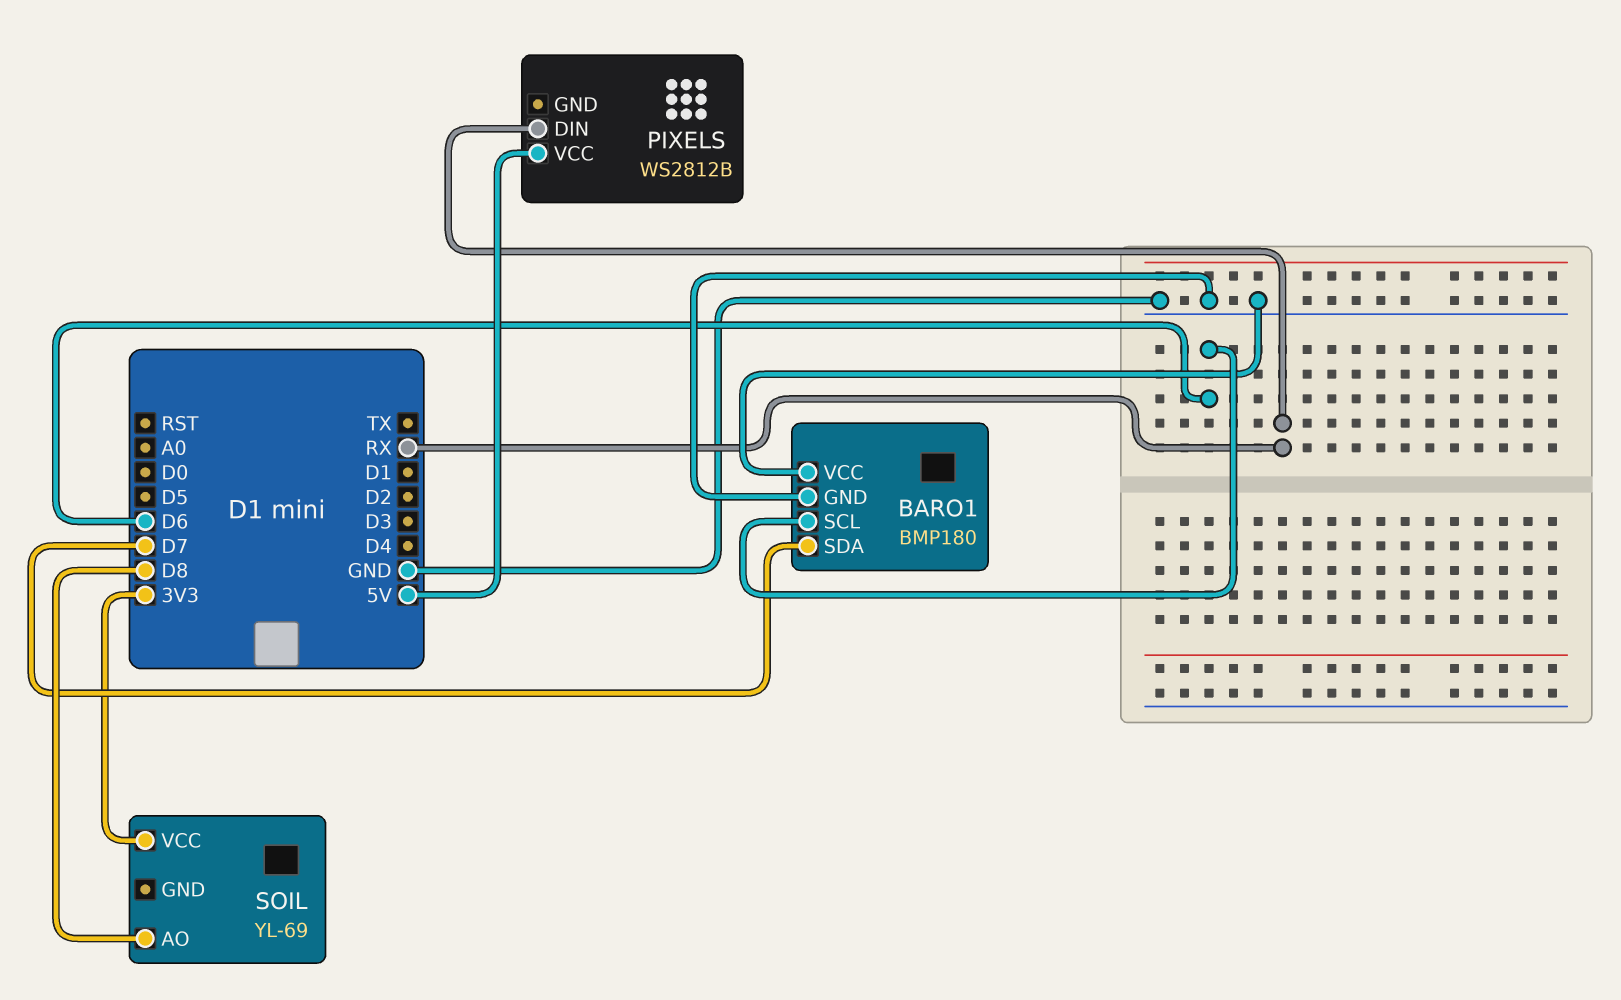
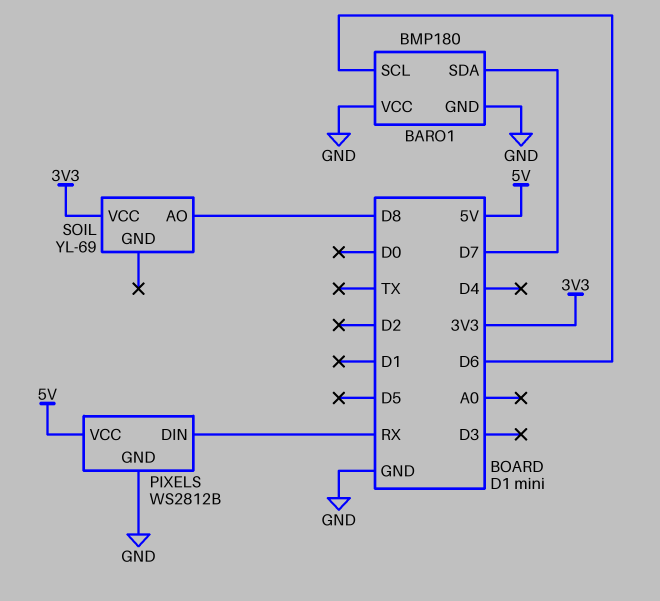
PIXELS pin GND: none -> GND

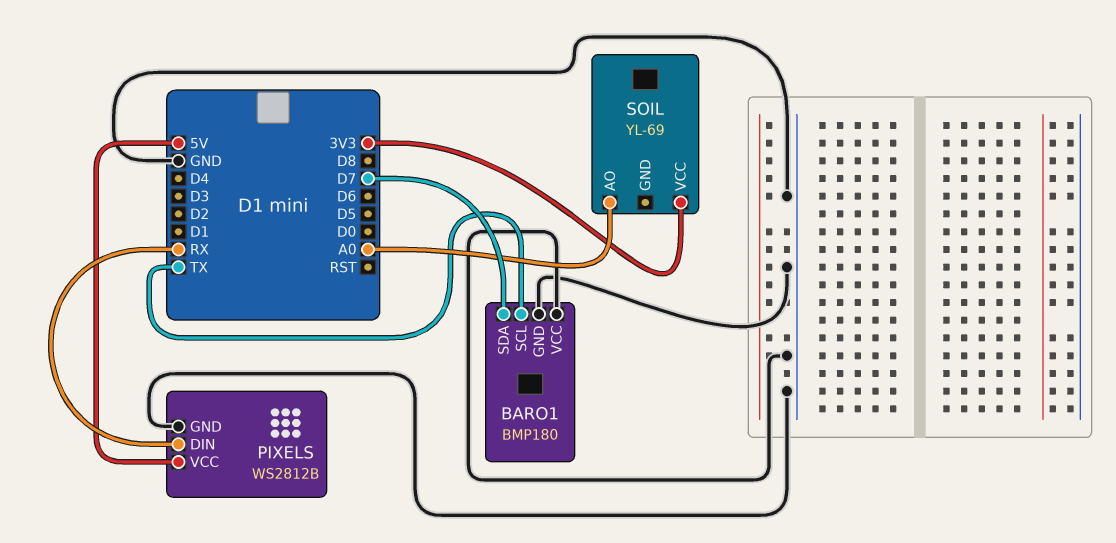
BARO1 pin SCL: D6 -> TX
SOIL pin AO: D8 -> A0

